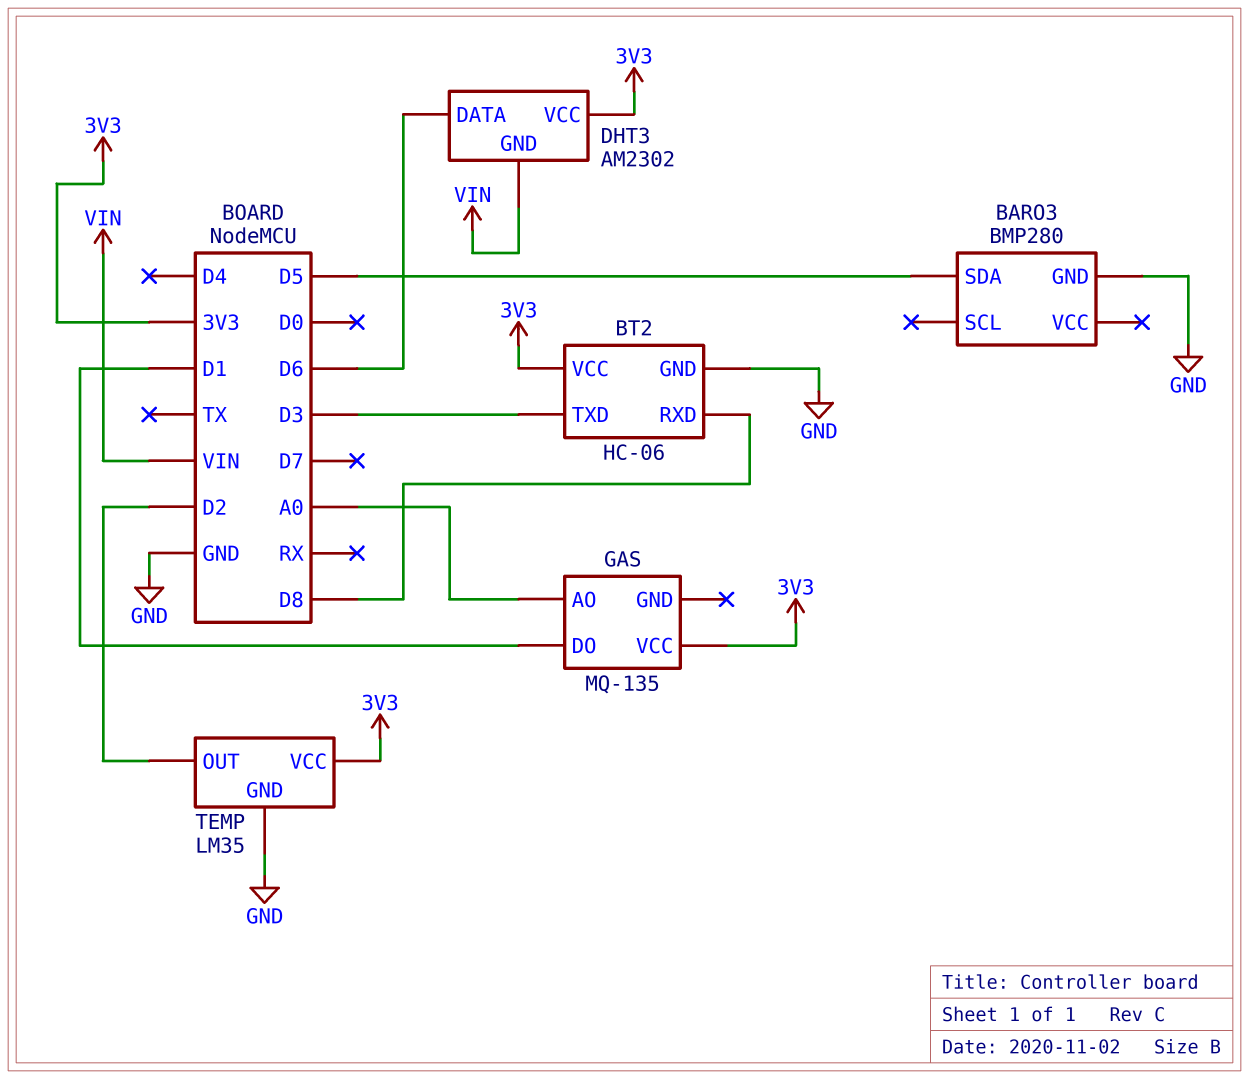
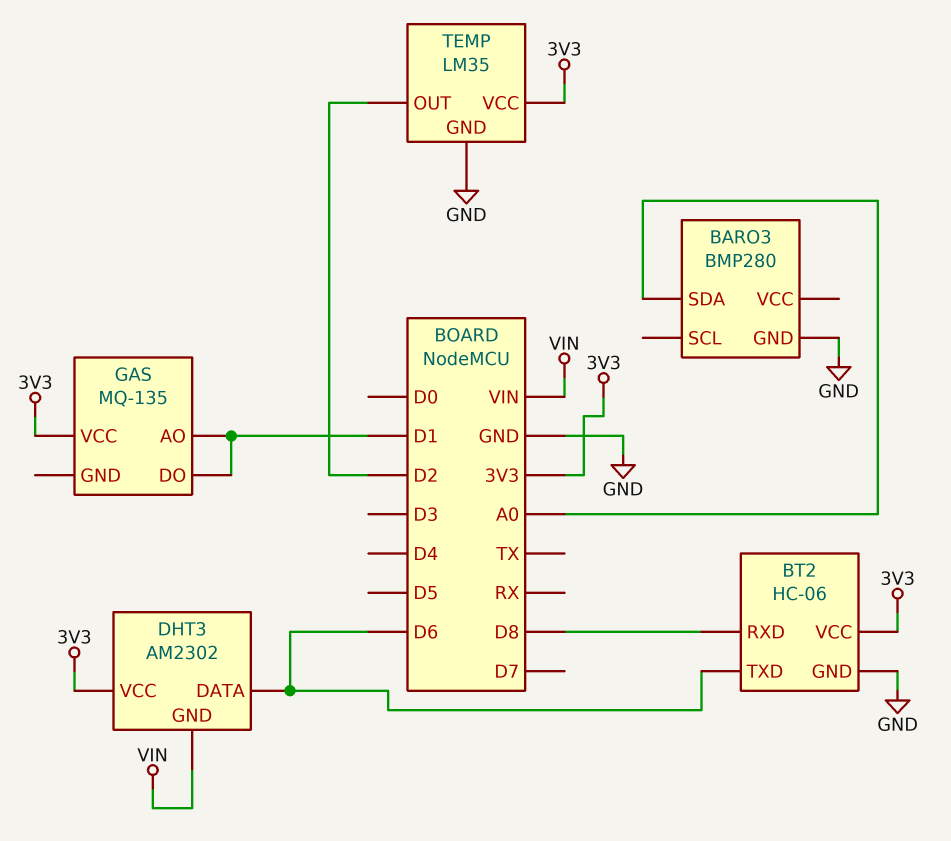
BARO3 pin SDA: D5 -> A0
BT2 pin TXD: D3 -> D6
GAS pin AO: A0 -> D1

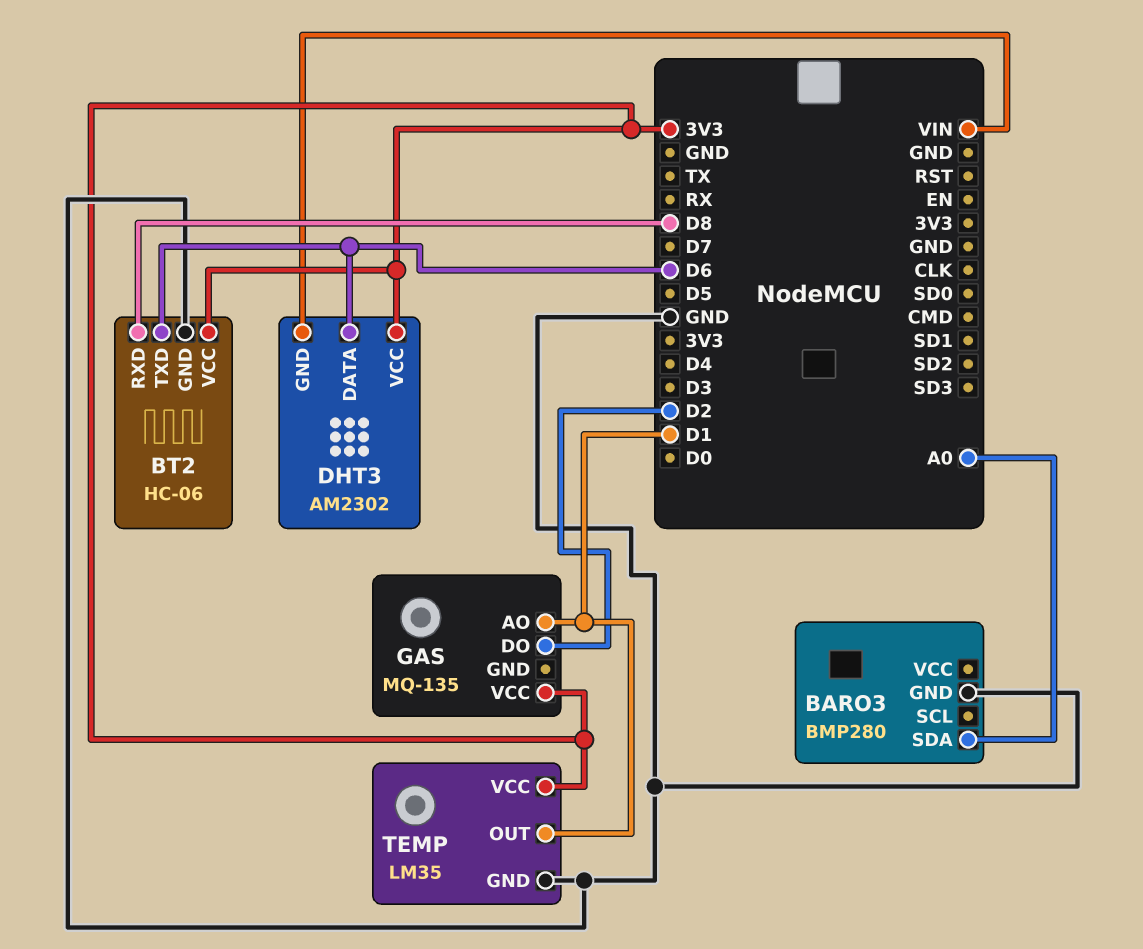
GAS pin DO: D1 -> D2
TEMP pin OUT: D2 -> D1

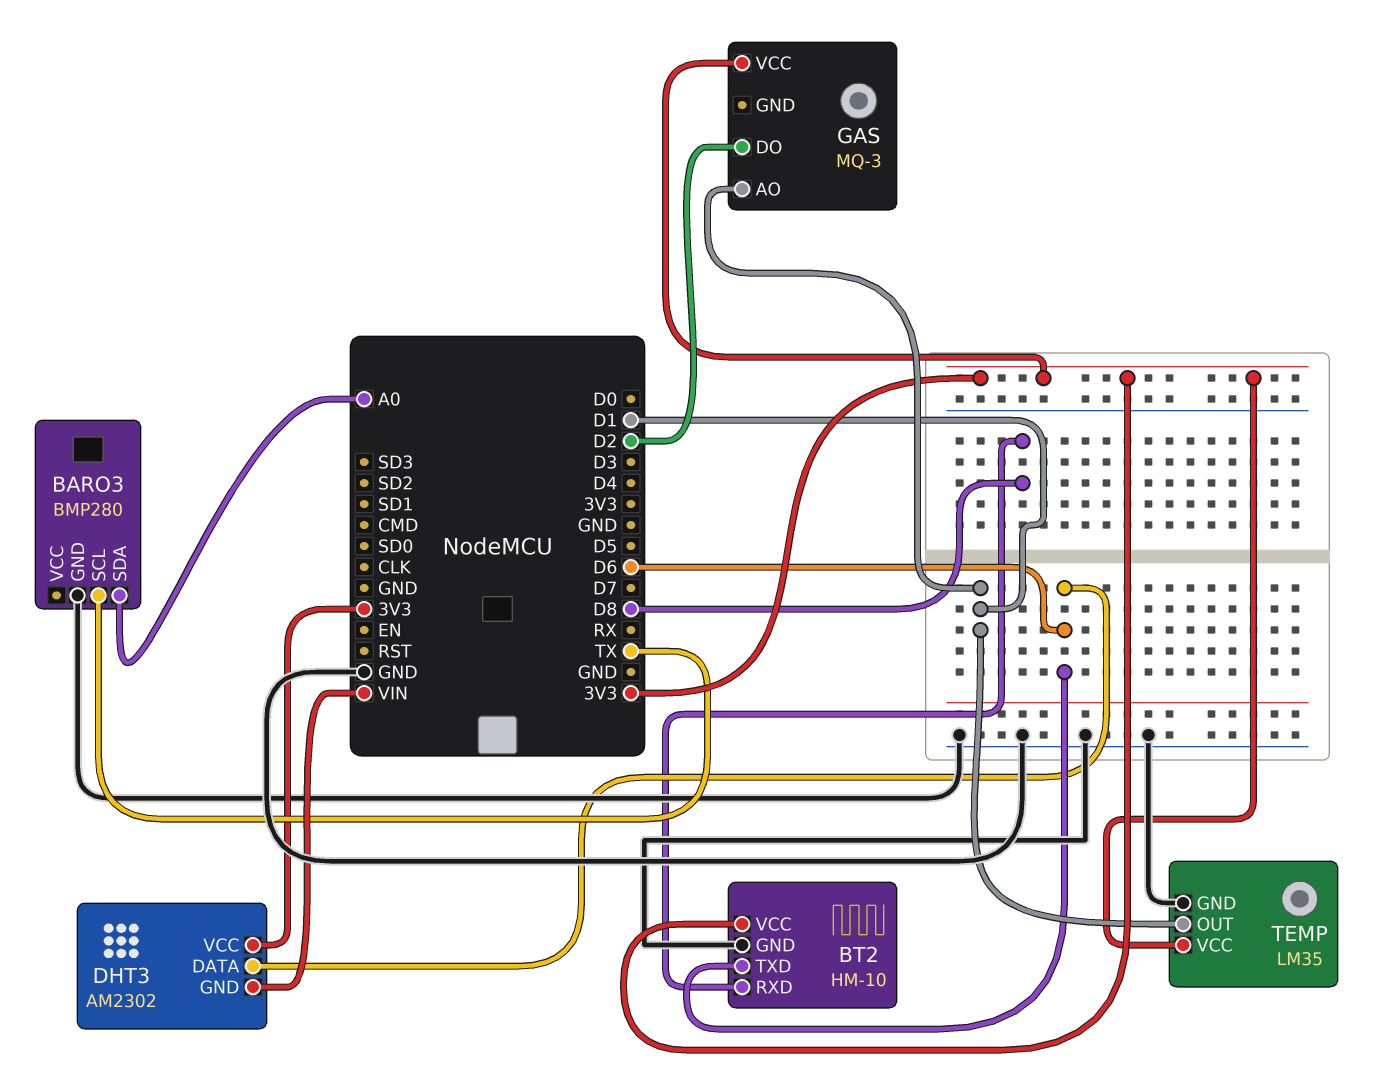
BARO3 pin SCL: none -> TX
BT2: HC-06 -> HM-10
GAS: MQ-135 -> MQ-3

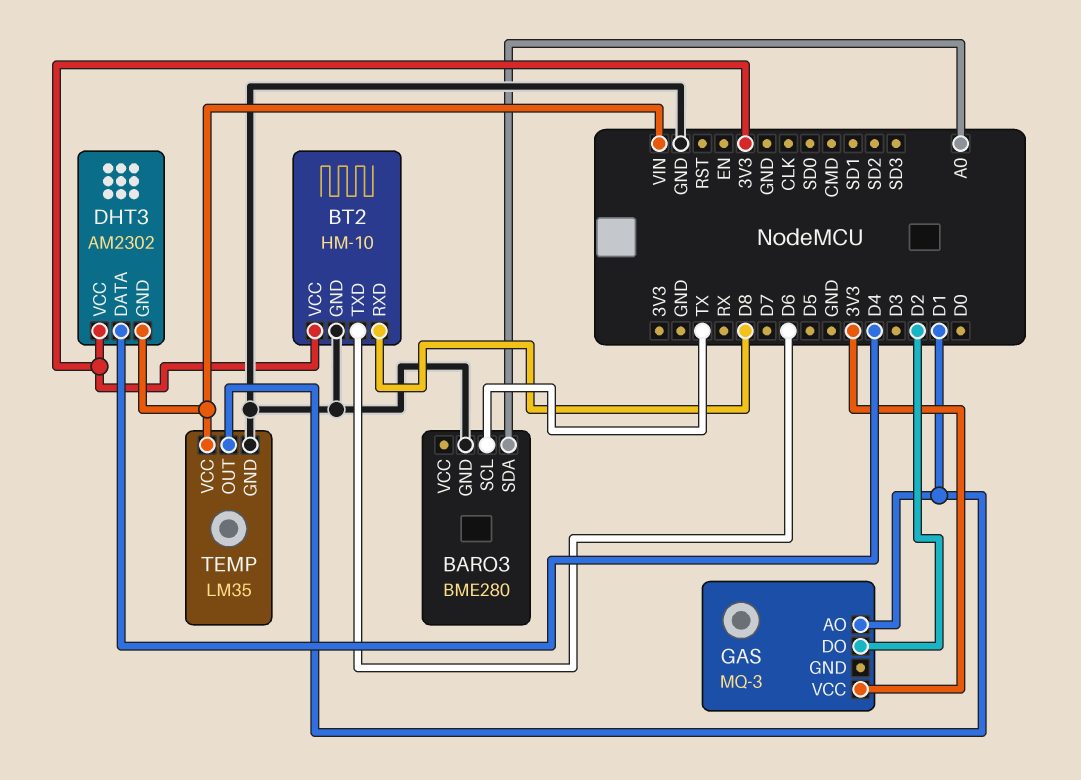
BARO3: BMP280 -> BME280
DHT3 pin DATA: D6 -> D4
TEMP pin VCC: 3V3 -> VIN

